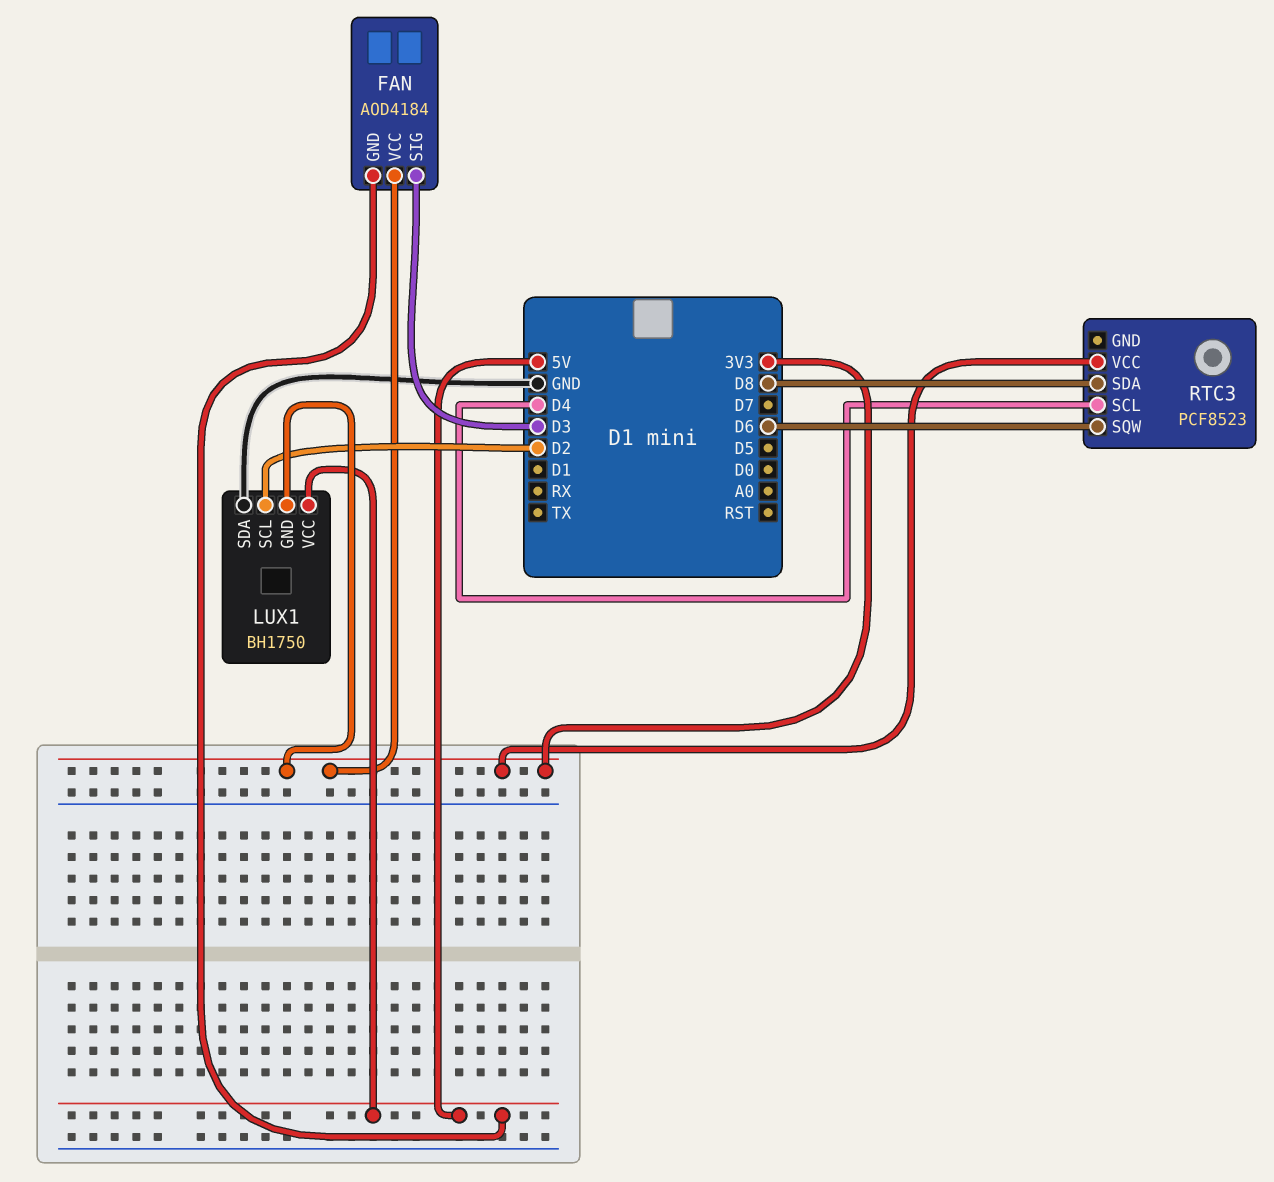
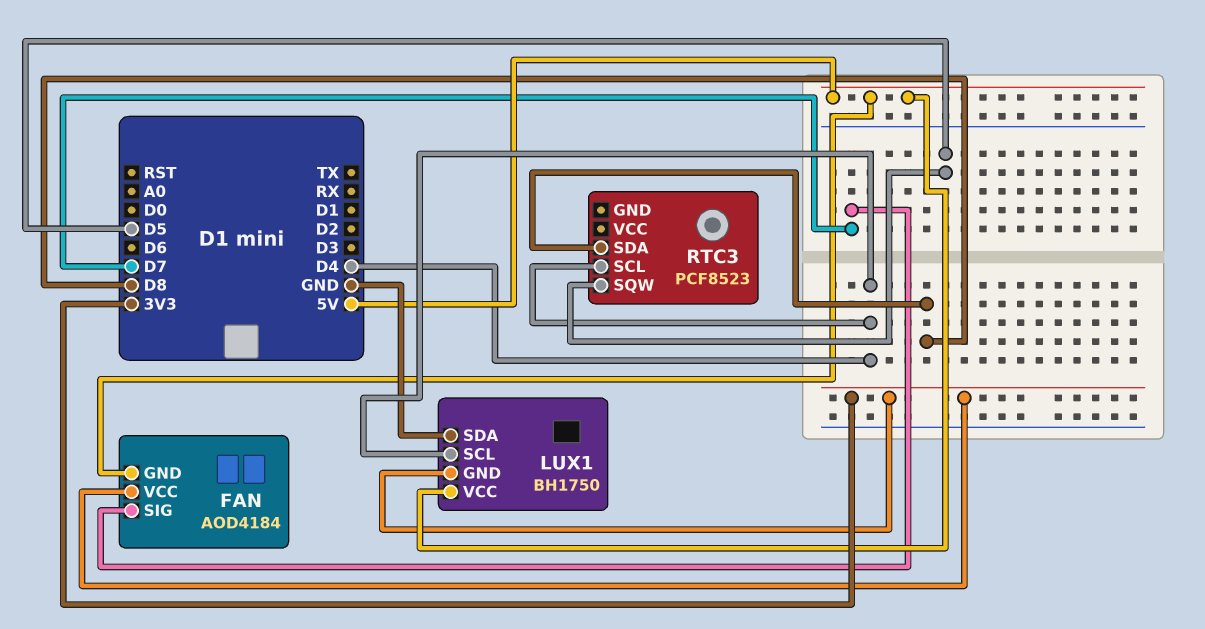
FAN pin SIG: D3 -> D7
LUX1 pin SCL: D2 -> D4
RTC3 pin SQW: D6 -> D5
RTC3 pin VCC: 3V3 -> none

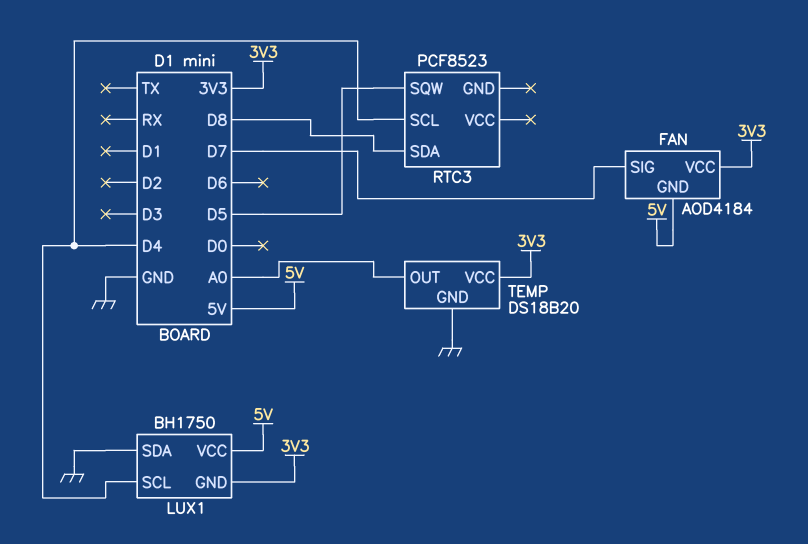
TEMP: none -> DS18B20
TEMP pin GND: none -> GND
TEMP pin OUT: none -> A0
TEMP pin VCC: none -> 3V3

